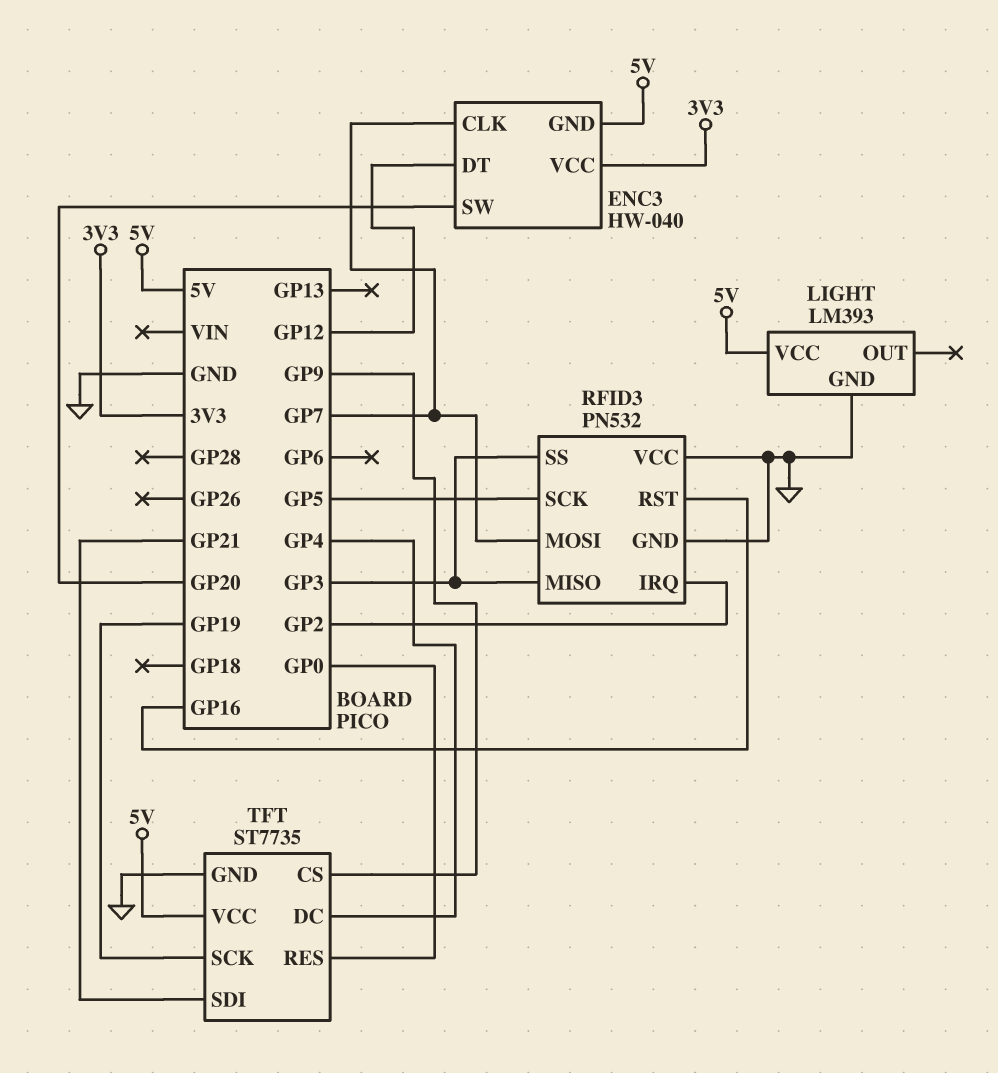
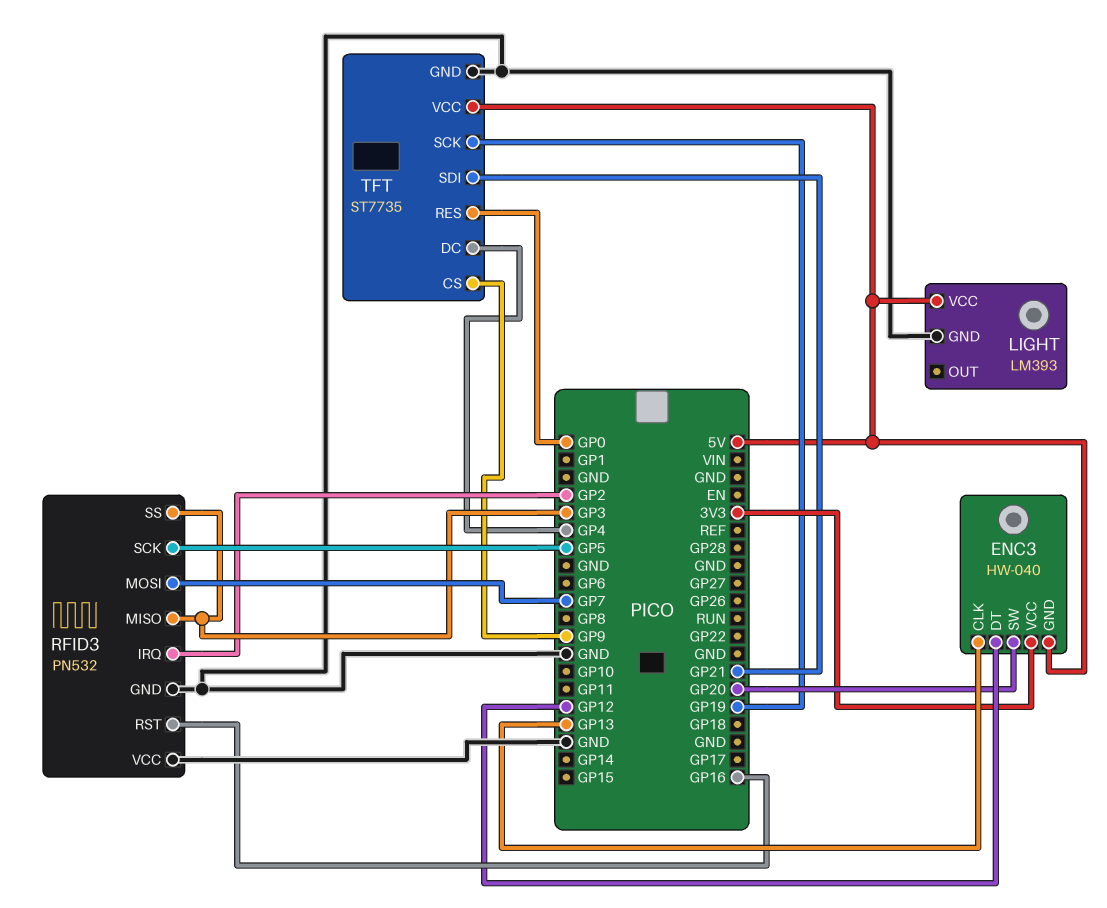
ENC3 pin CLK: GP7 -> GP13

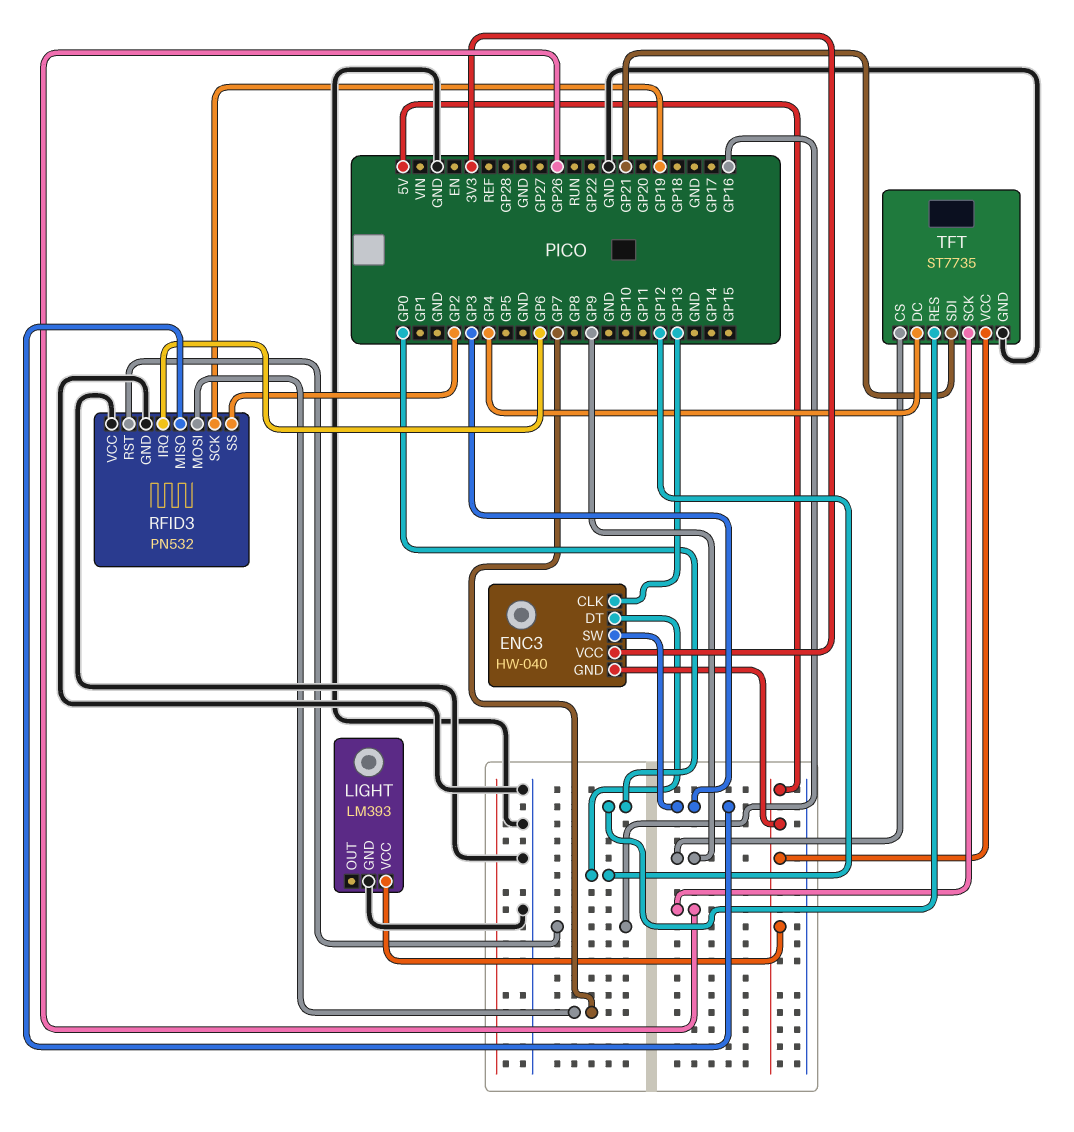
ENC3 pin SW: GP20 -> GP3
RFID3 pin IRQ: GP2 -> GP6
RFID3 pin SCK: GP5 -> GP19
RFID3 pin SS: GP3 -> GP2
TFT pin SCK: GP19 -> GP26

